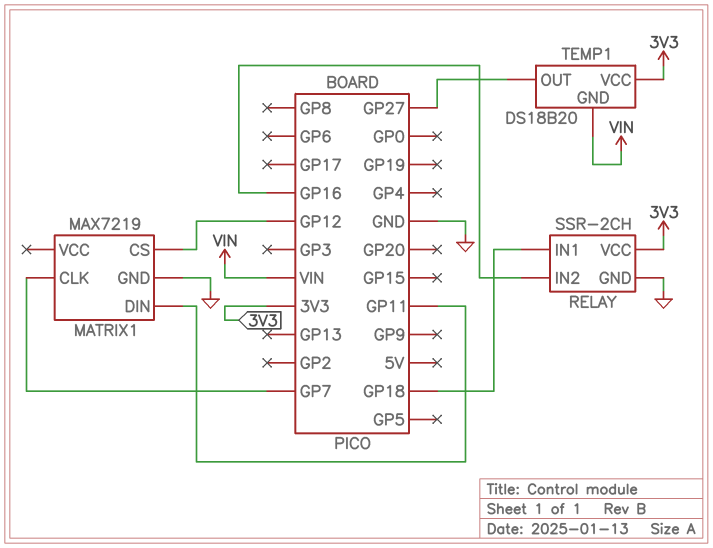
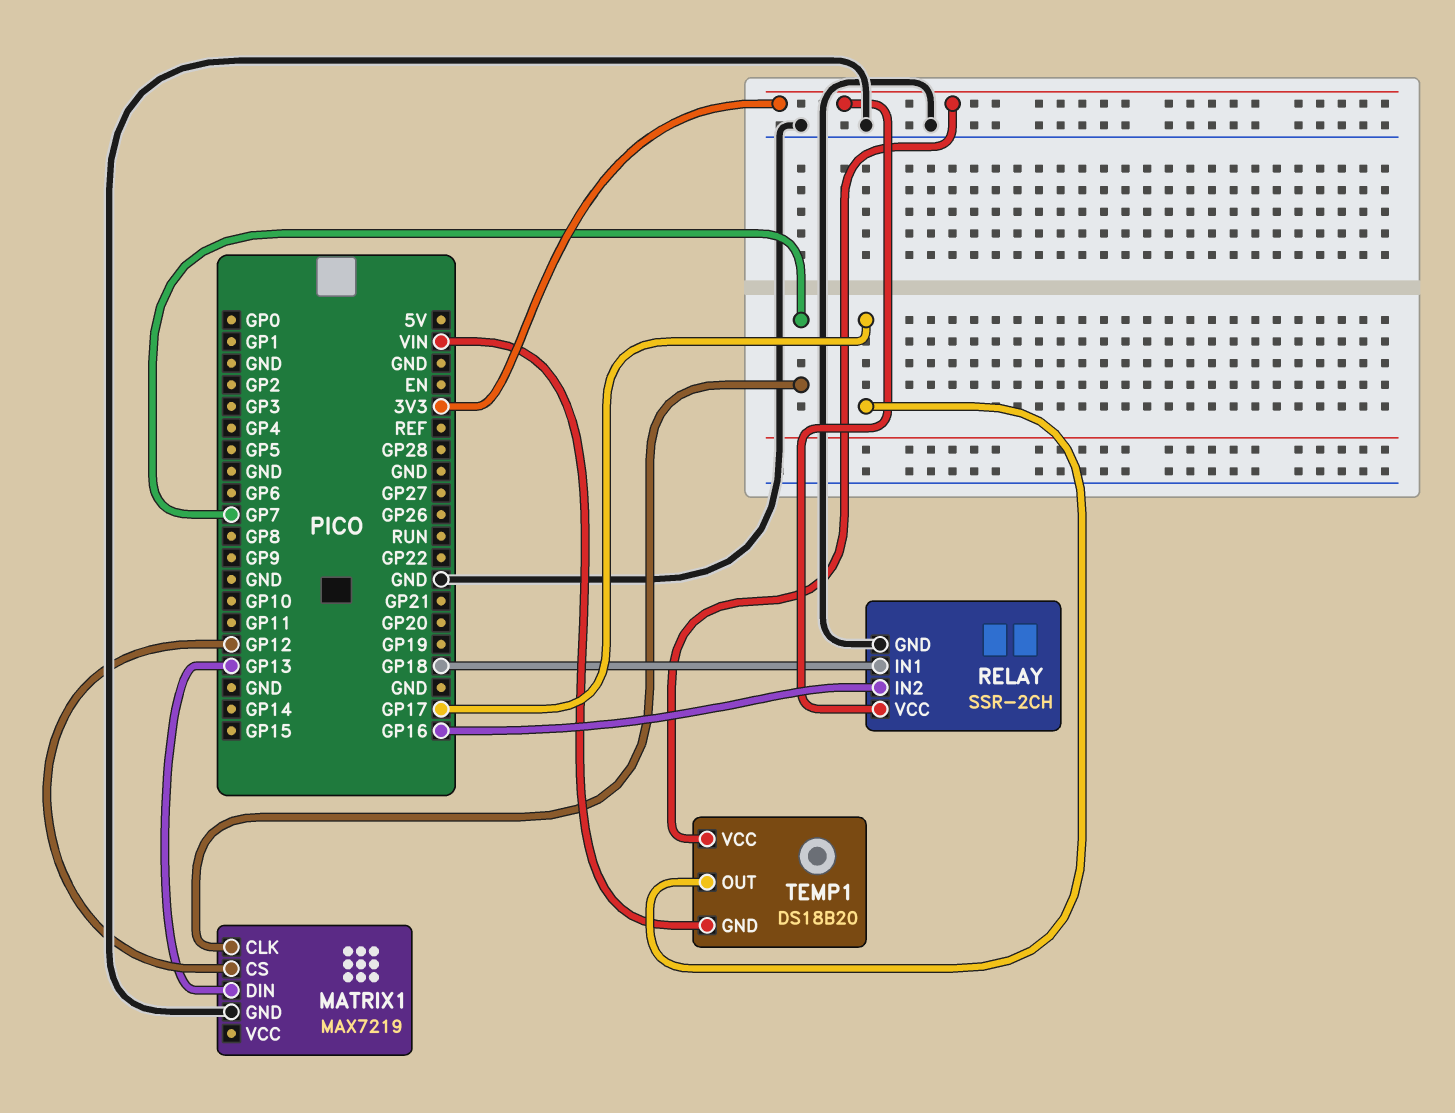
MATRIX1 pin DIN: GP11 -> GP13
TEMP1 pin OUT: GP27 -> GP17

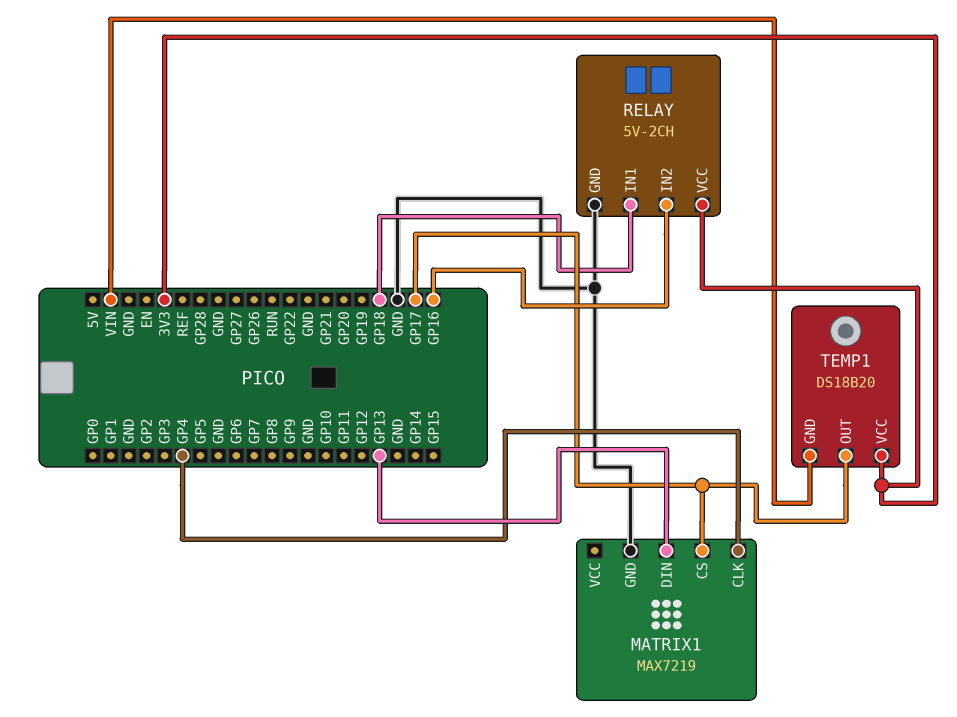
MATRIX1 pin CLK: GP7 -> GP4
MATRIX1 pin CS: GP12 -> GP17
RELAY: SSR-2CH -> 5V-2CH

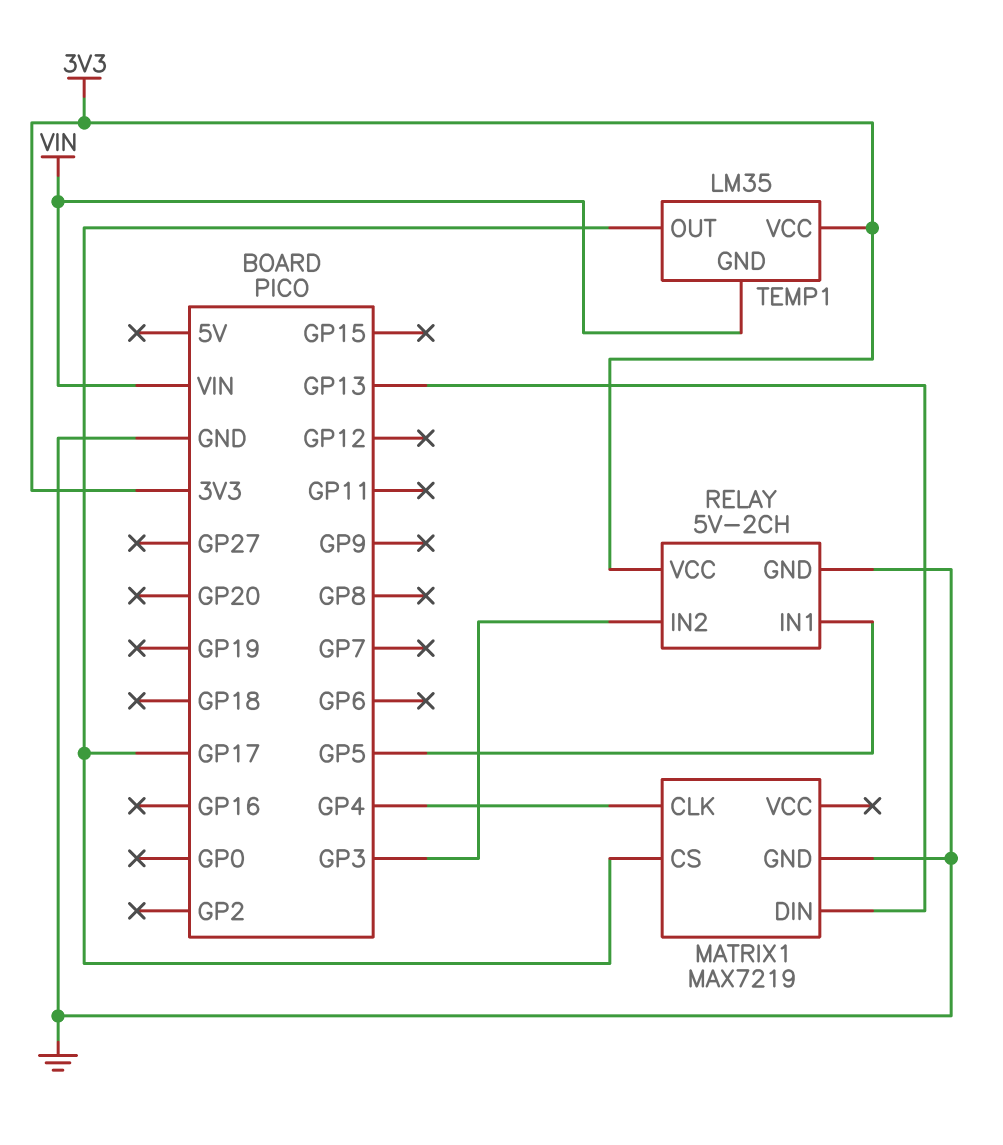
RELAY pin IN1: GP18 -> GP5
RELAY pin IN2: GP16 -> GP3
TEMP1: DS18B20 -> LM35

